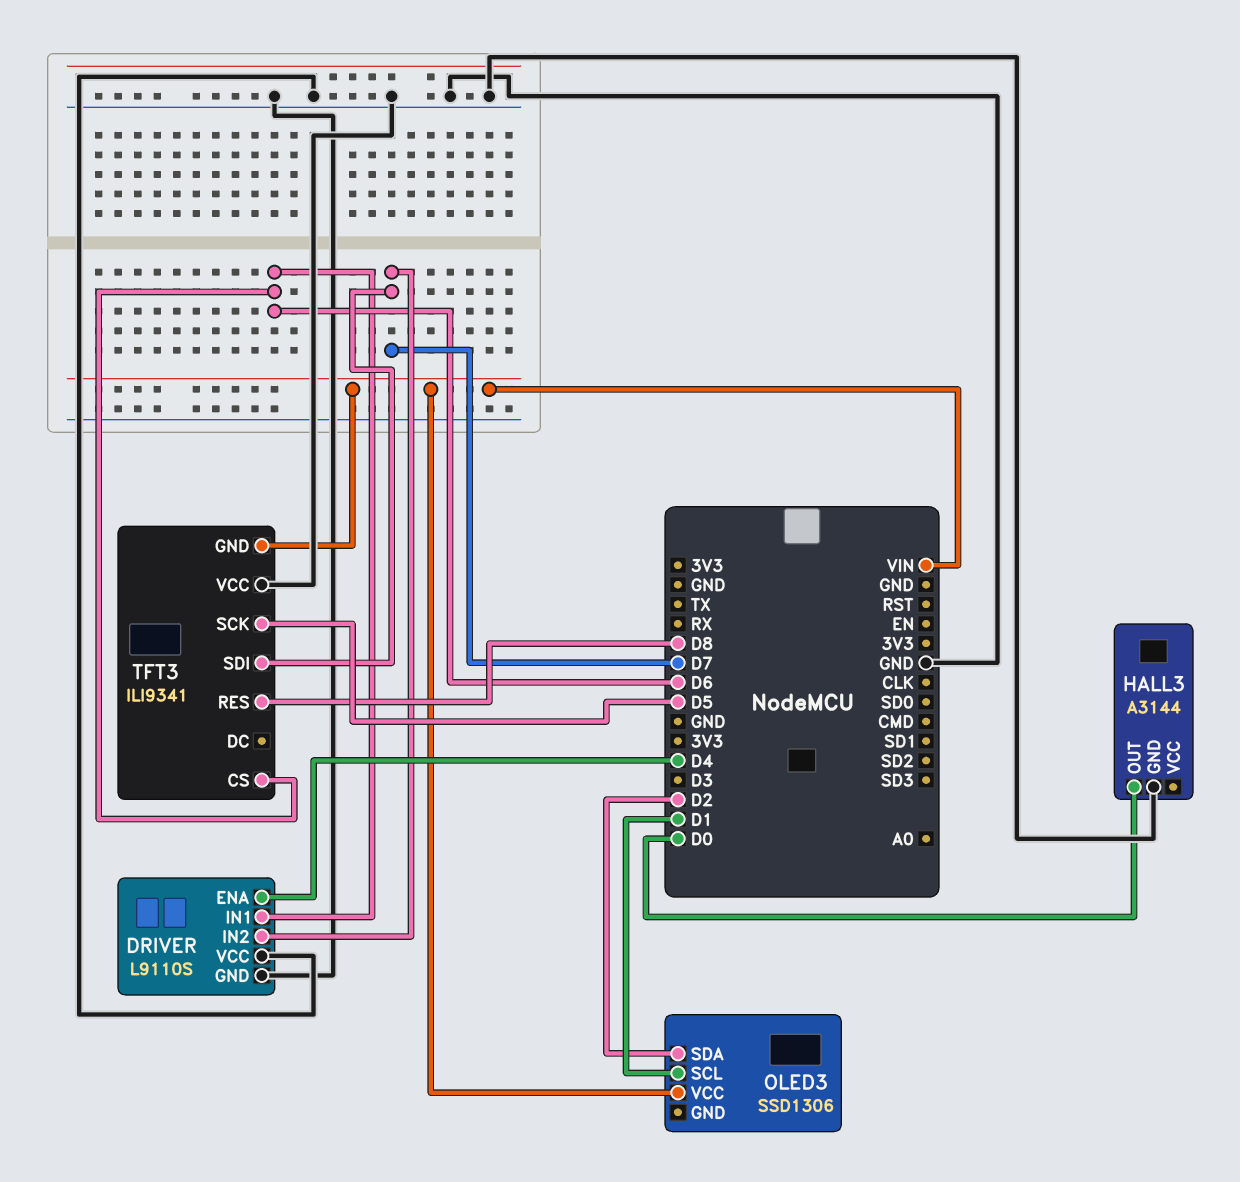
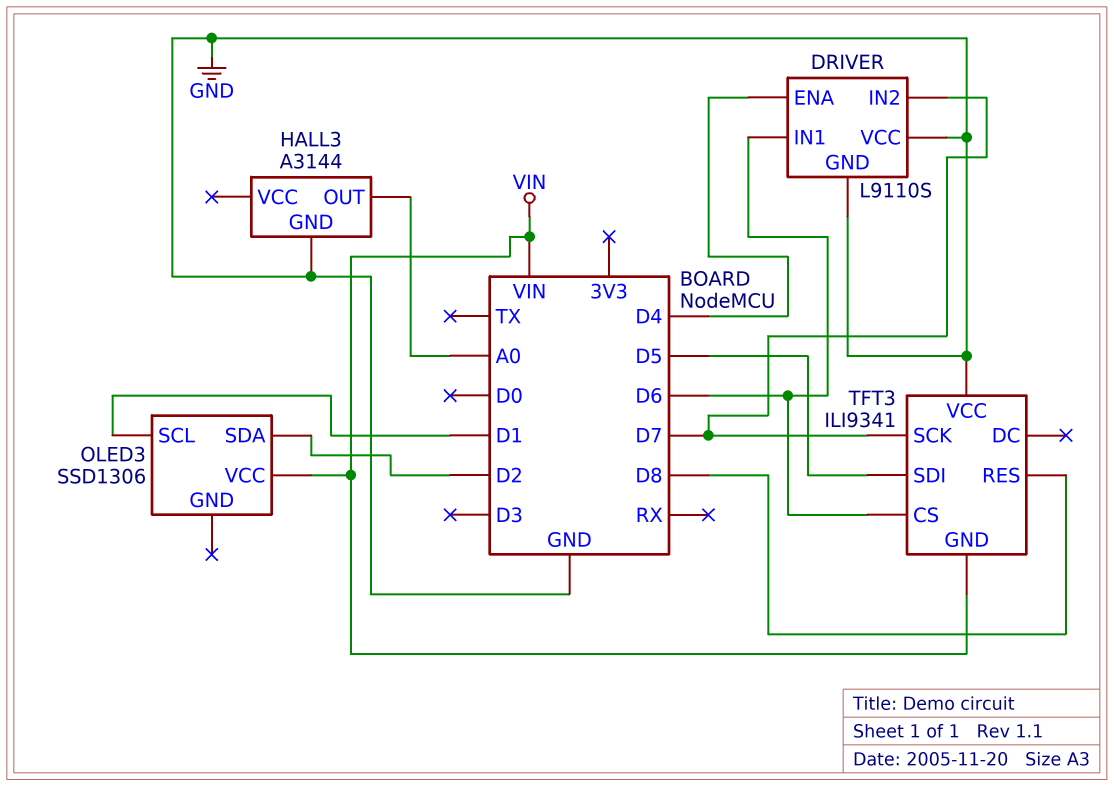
HALL3 pin OUT: D0 -> A0
TFT3 pin SCK: D5 -> D7
TFT3 pin SDI: D7 -> D5

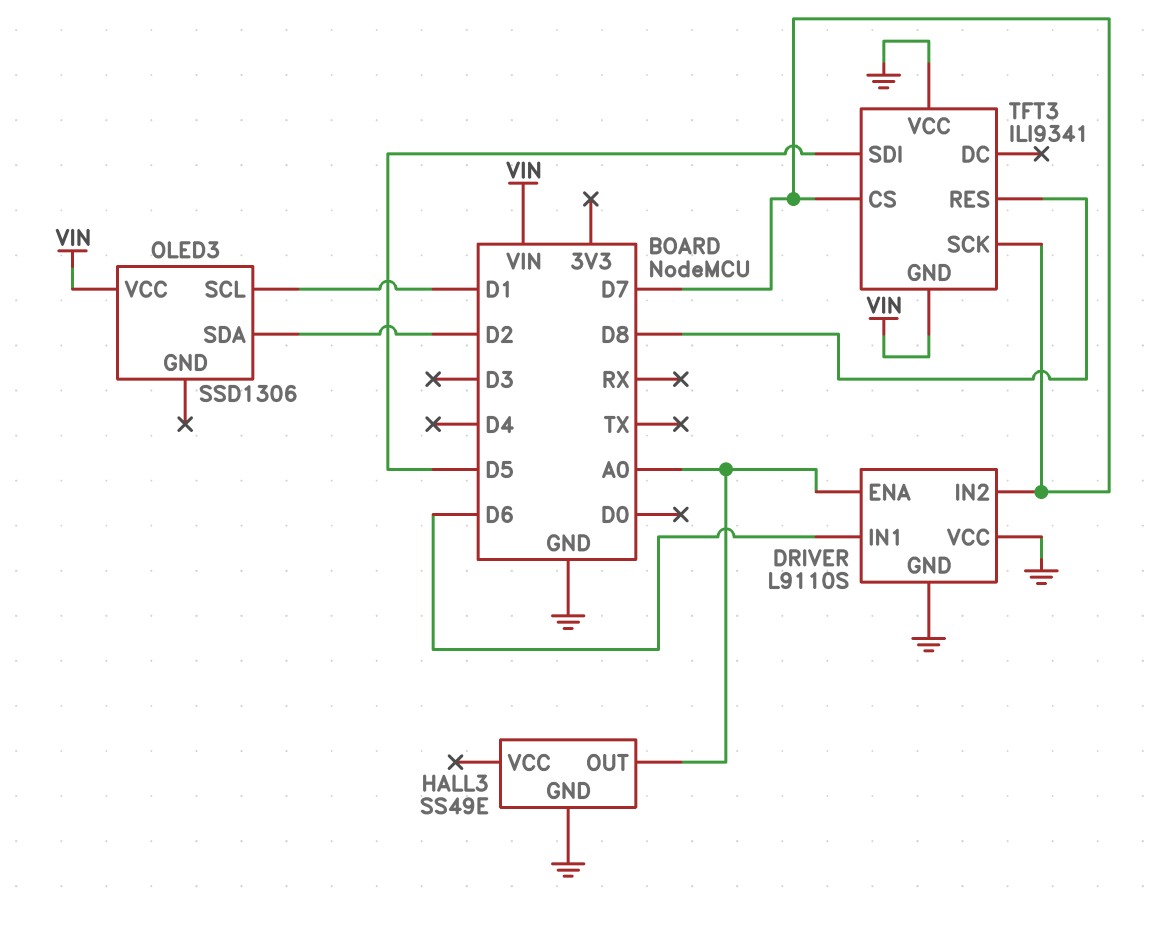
DRIVER pin ENA: D4 -> A0
HALL3: A3144 -> SS49E
TFT3 pin CS: D6 -> D7

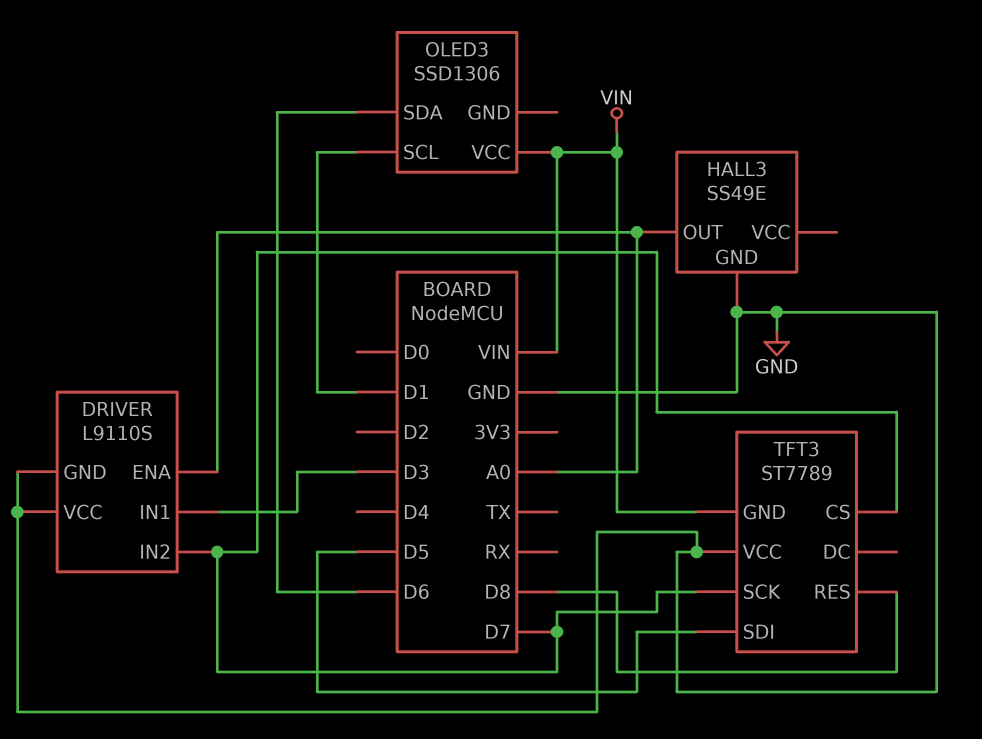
DRIVER pin IN1: D6 -> D3
OLED3 pin SDA: D2 -> D6
TFT3: ILI9341 -> ST7789

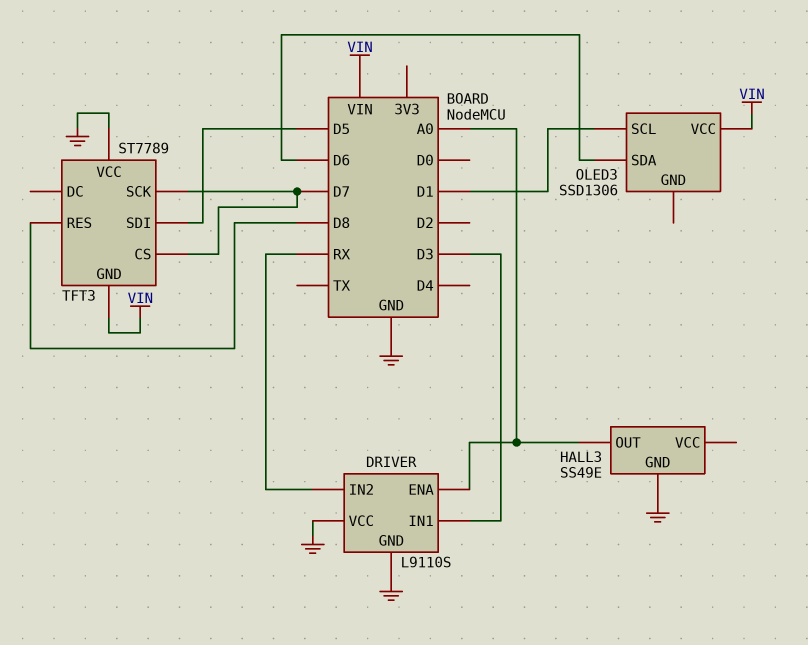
DRIVER pin IN2: D7 -> RX

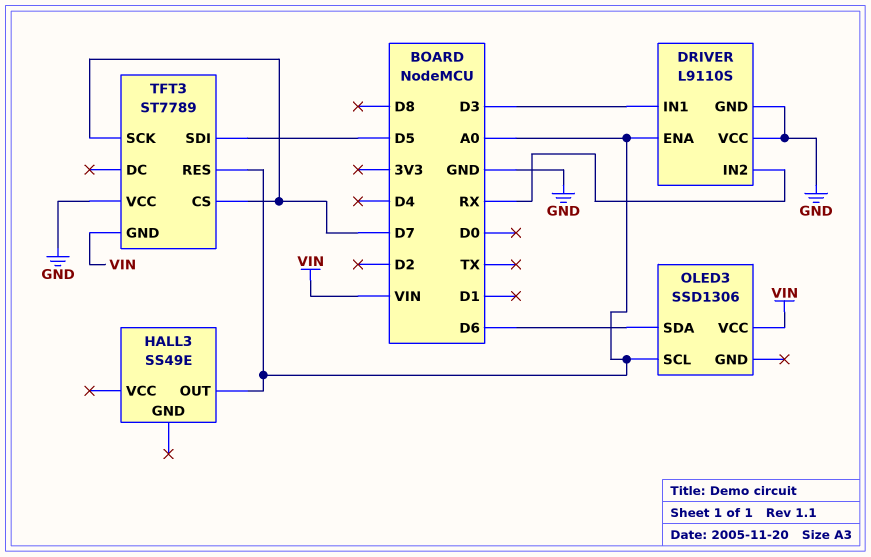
HALL3 pin GND: GND -> none
OLED3 pin SCL: D1 -> A0
TFT3 pin RES: D8 -> A0

